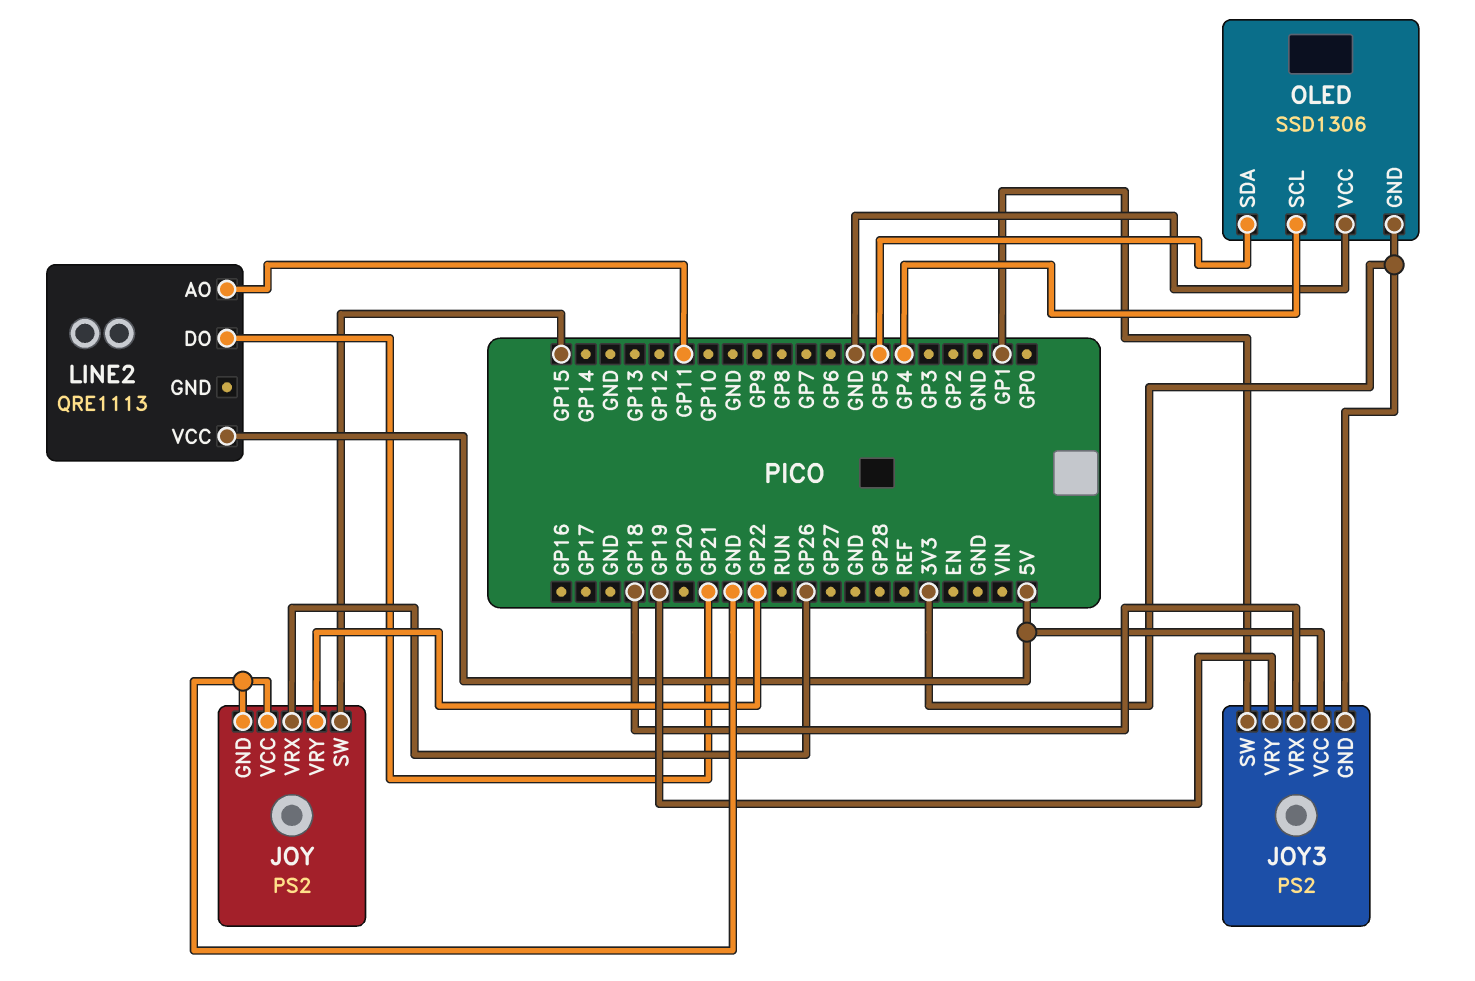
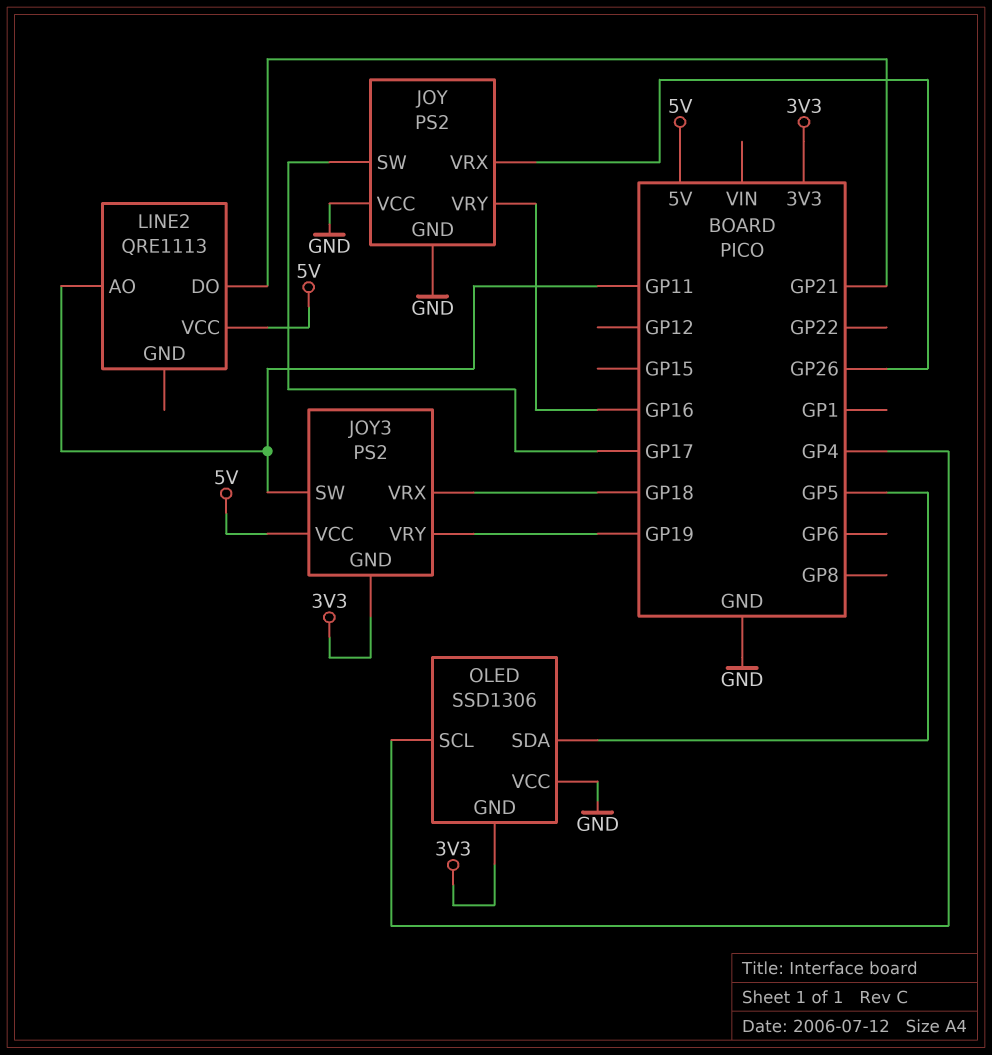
JOY pin SW: GP15 -> GP17
JOY pin VRY: GP22 -> GP16
JOY3 pin SW: GP1 -> GP11

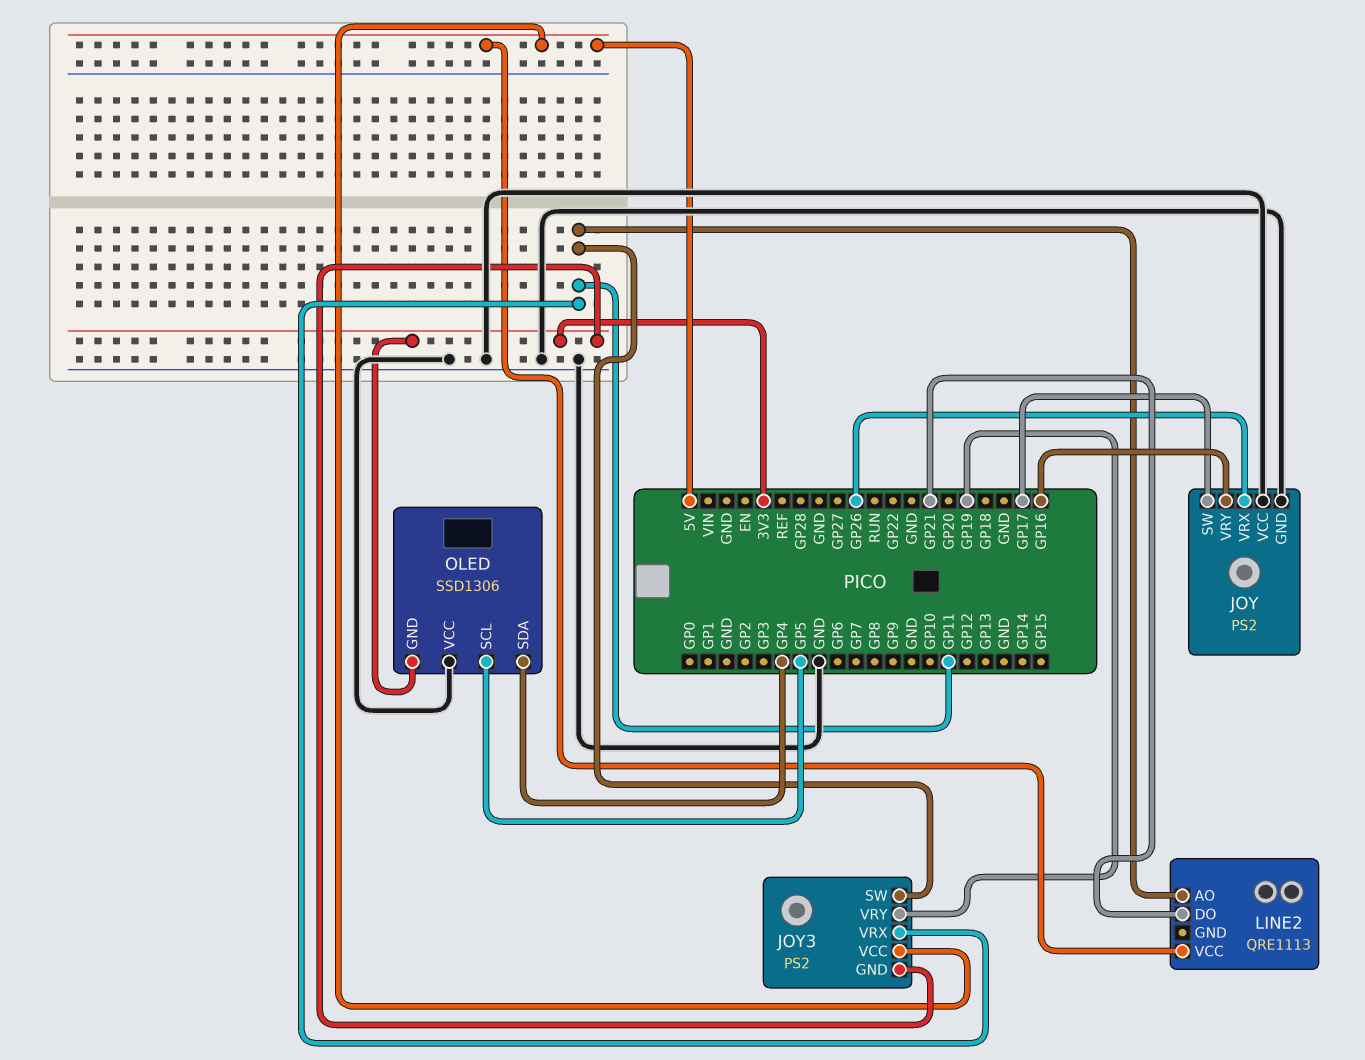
JOY3 pin VRX: GP18 -> GP11
OLED pin SCL: GP4 -> GP5
OLED pin SDA: GP5 -> GP4

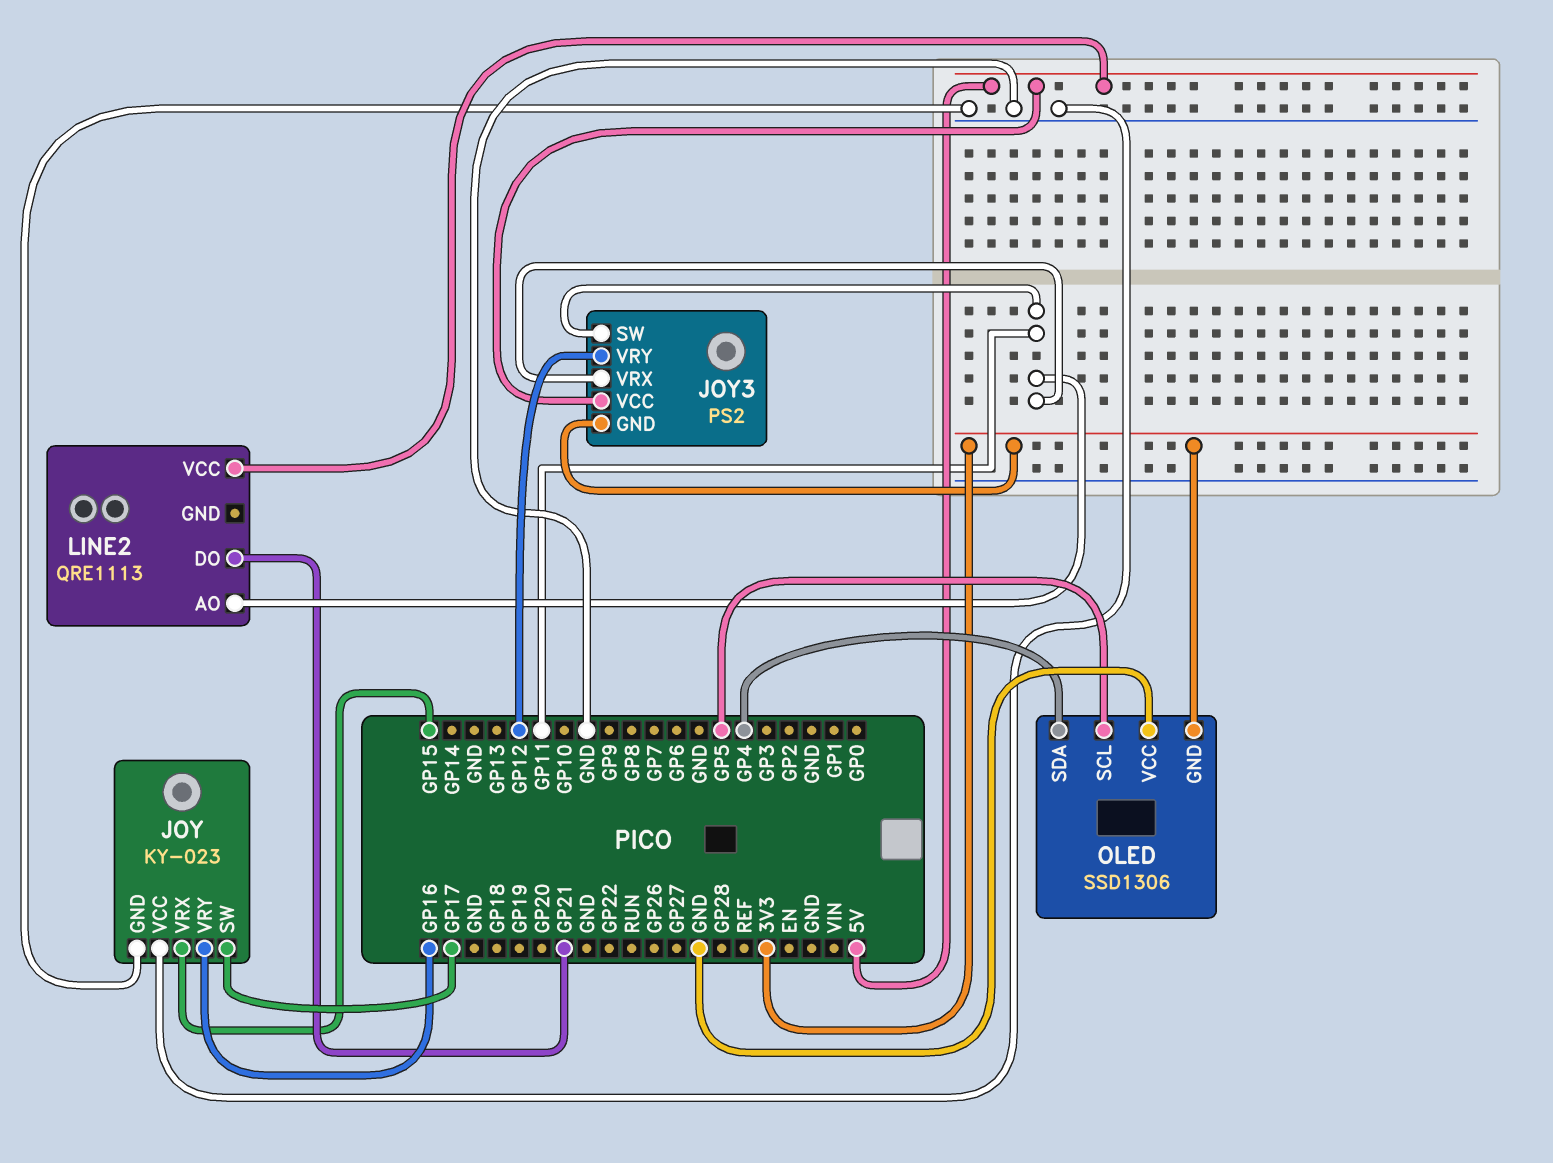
JOY: PS2 -> KY-023
JOY pin VRX: GP26 -> GP15
JOY3 pin VRY: GP19 -> GP12

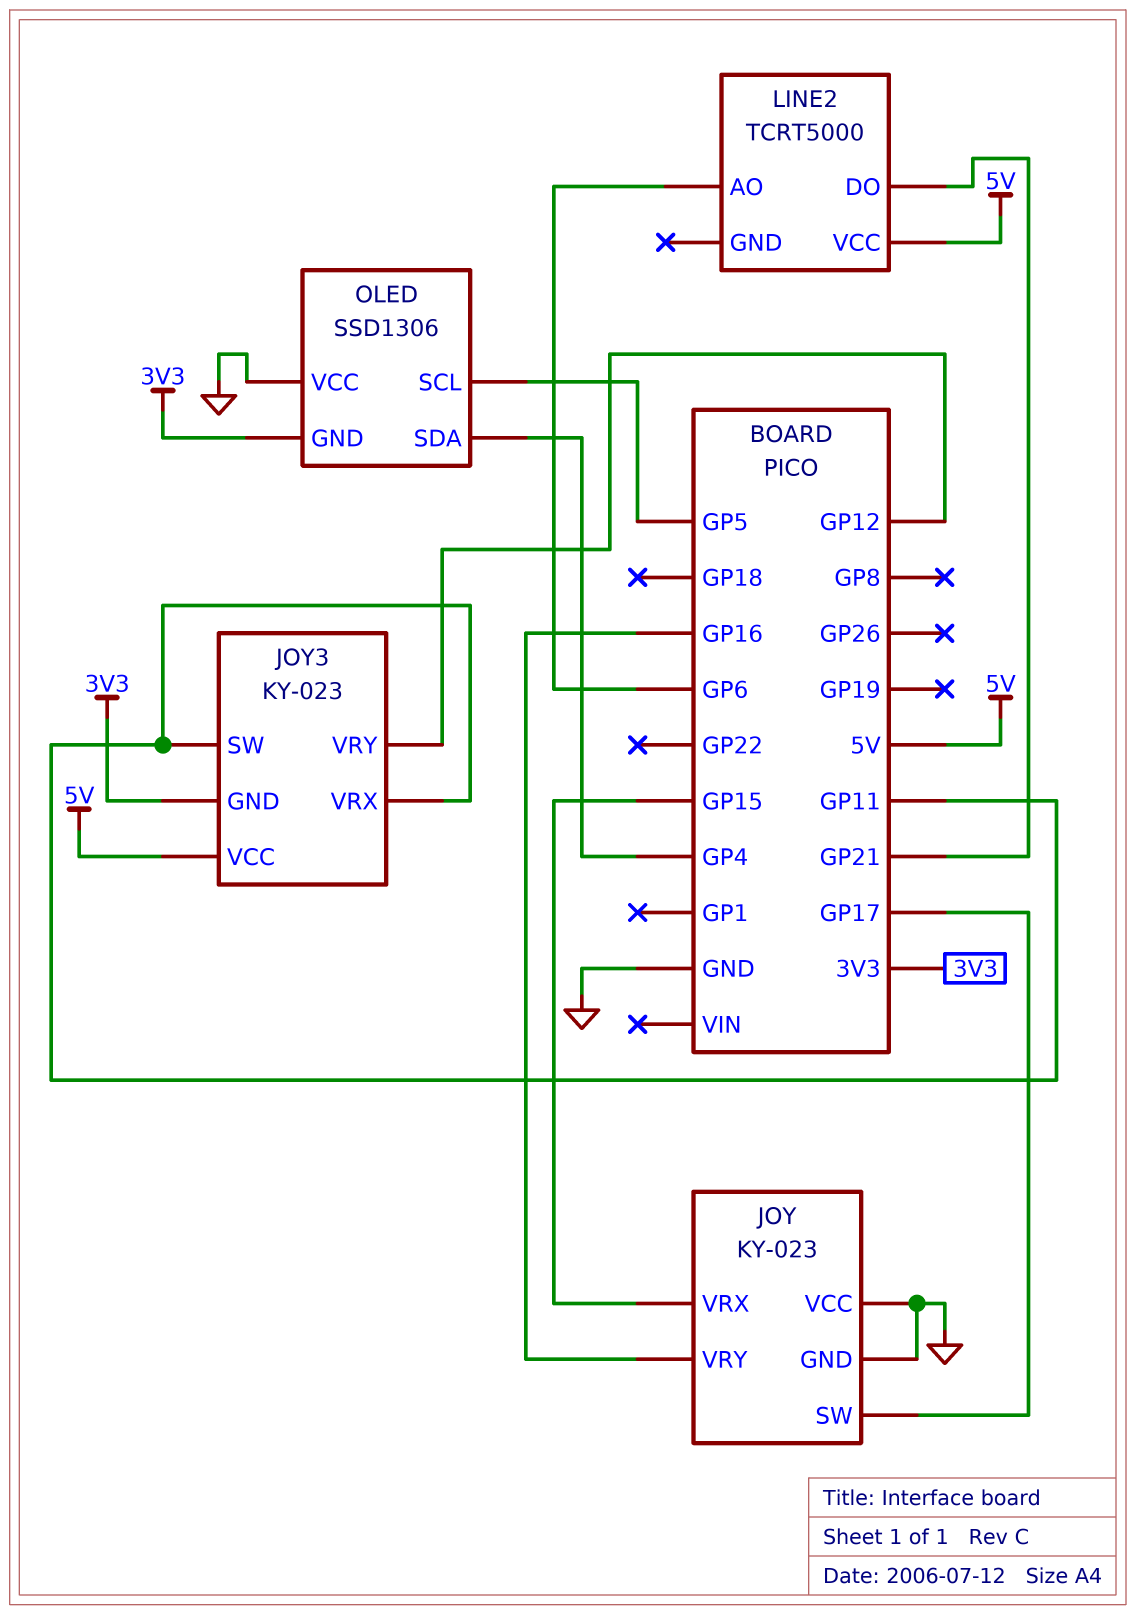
JOY3: PS2 -> KY-023
LINE2: QRE1113 -> TCRT5000
LINE2 pin AO: GP11 -> GP6

